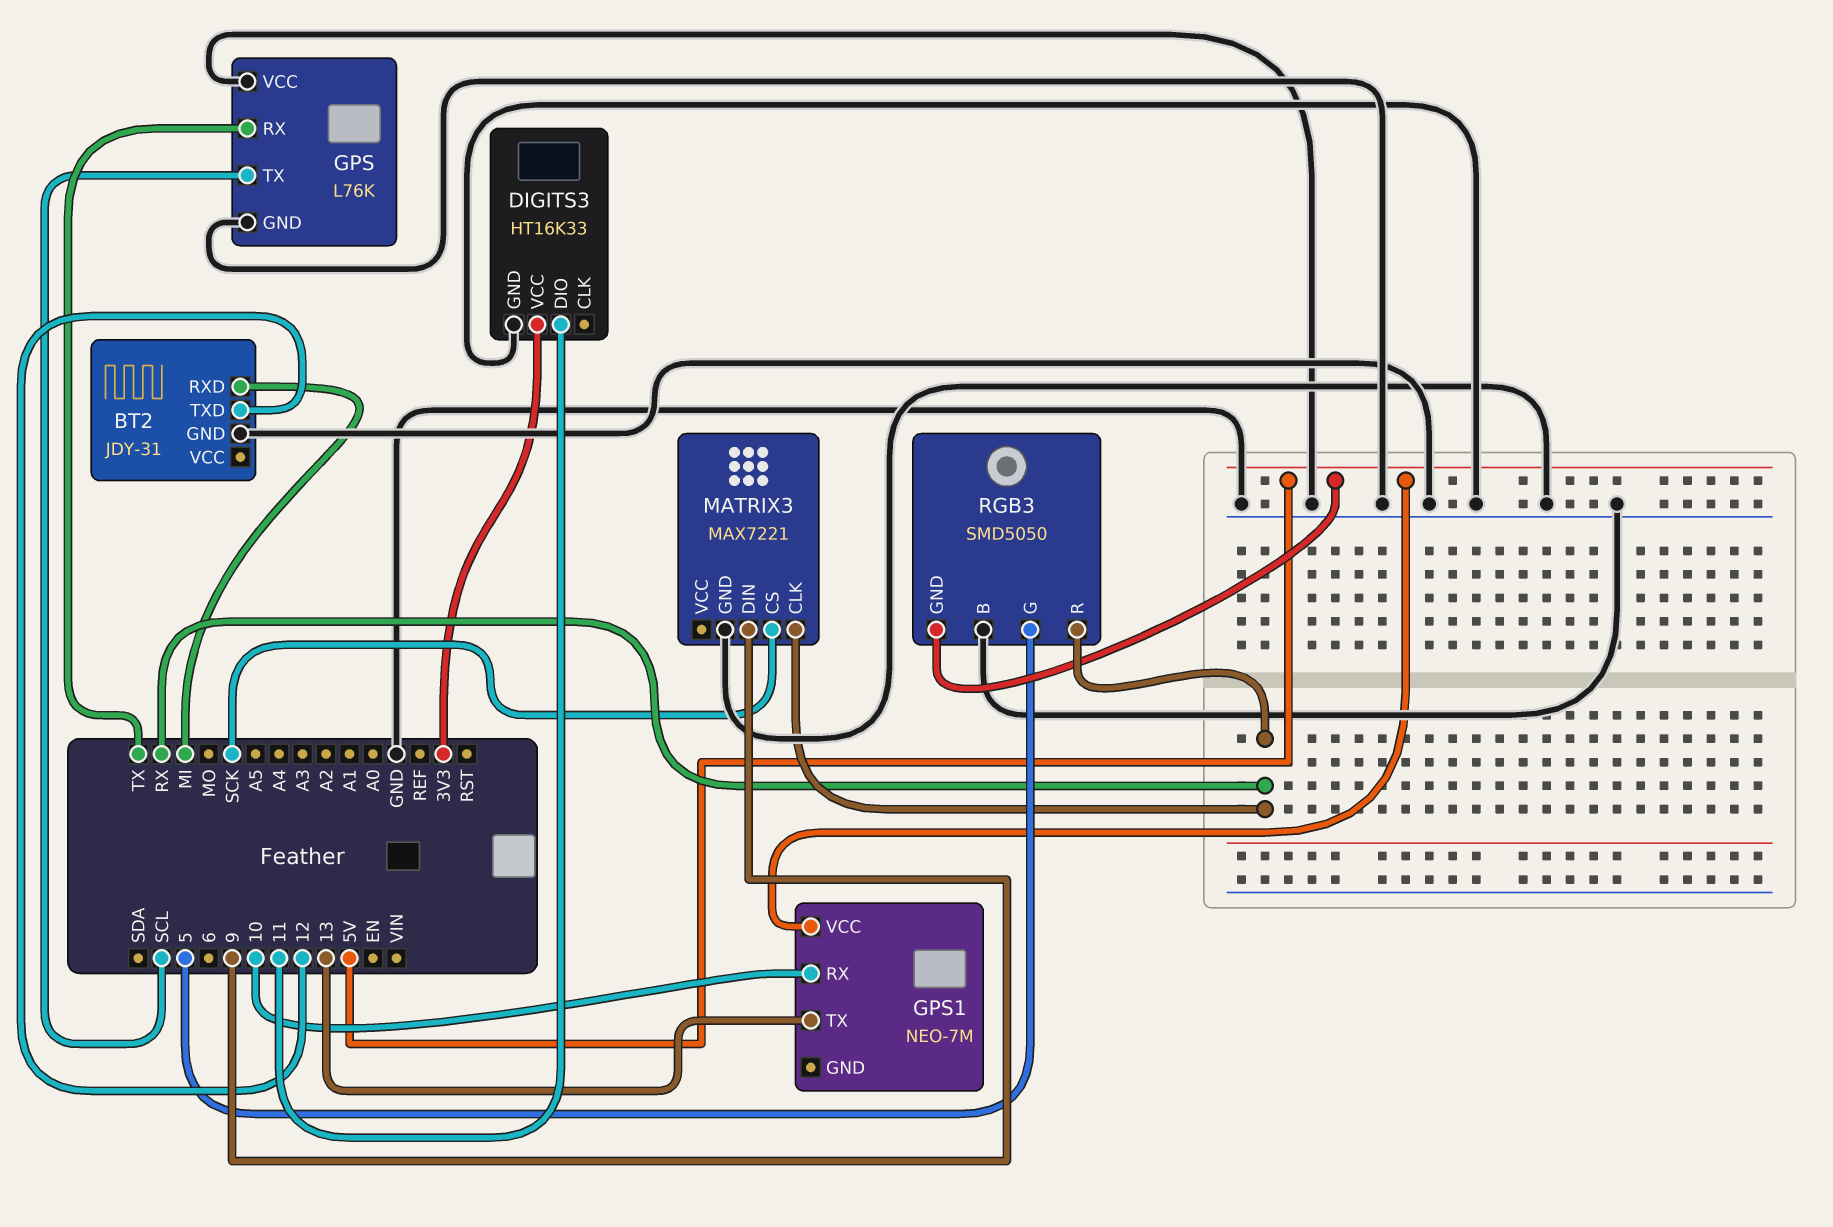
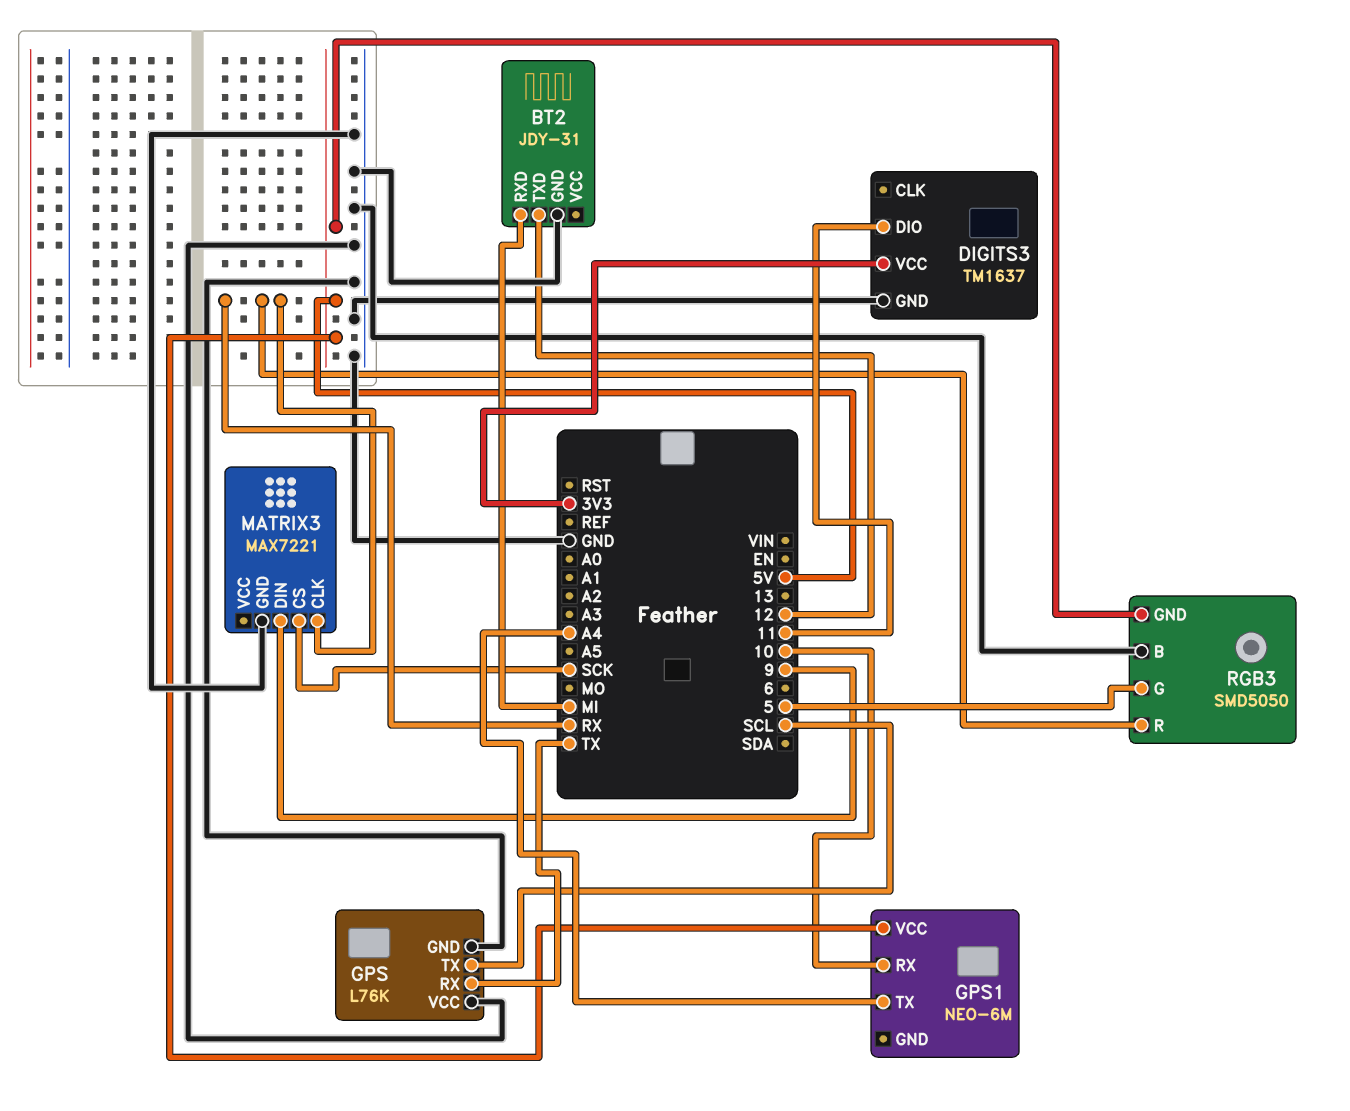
DIGITS3: HT16K33 -> TM1637
GPS1: NEO-7M -> NEO-6M
GPS1 pin TX: 13 -> A4

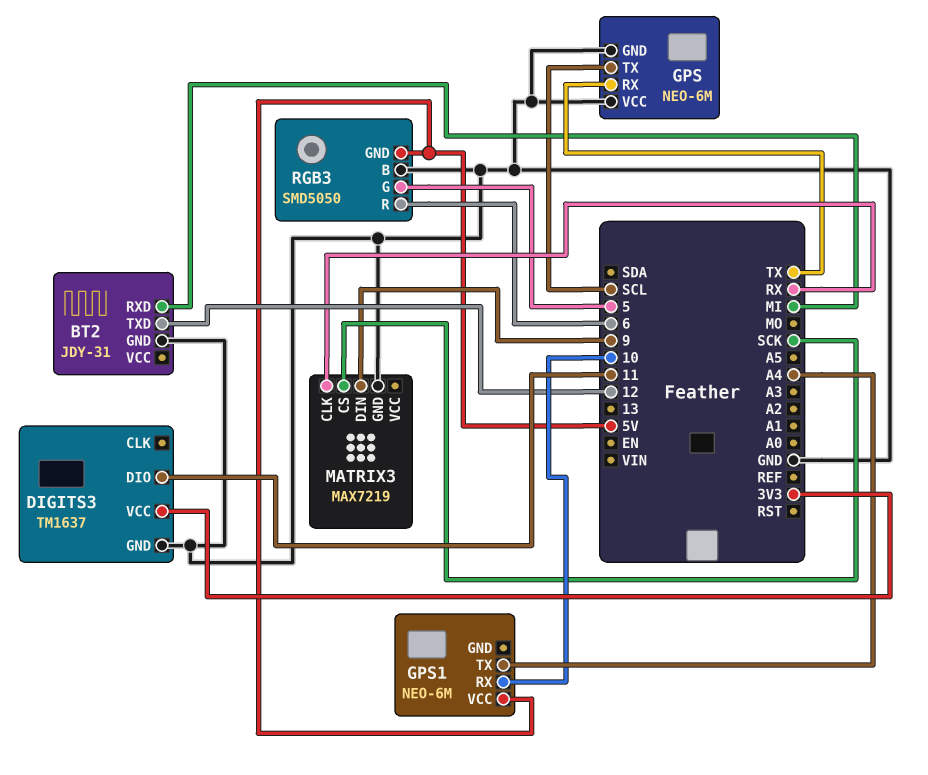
GPS: L76K -> NEO-6M
MATRIX3: MAX7221 -> MAX7219
RGB3 pin R: RX -> 6

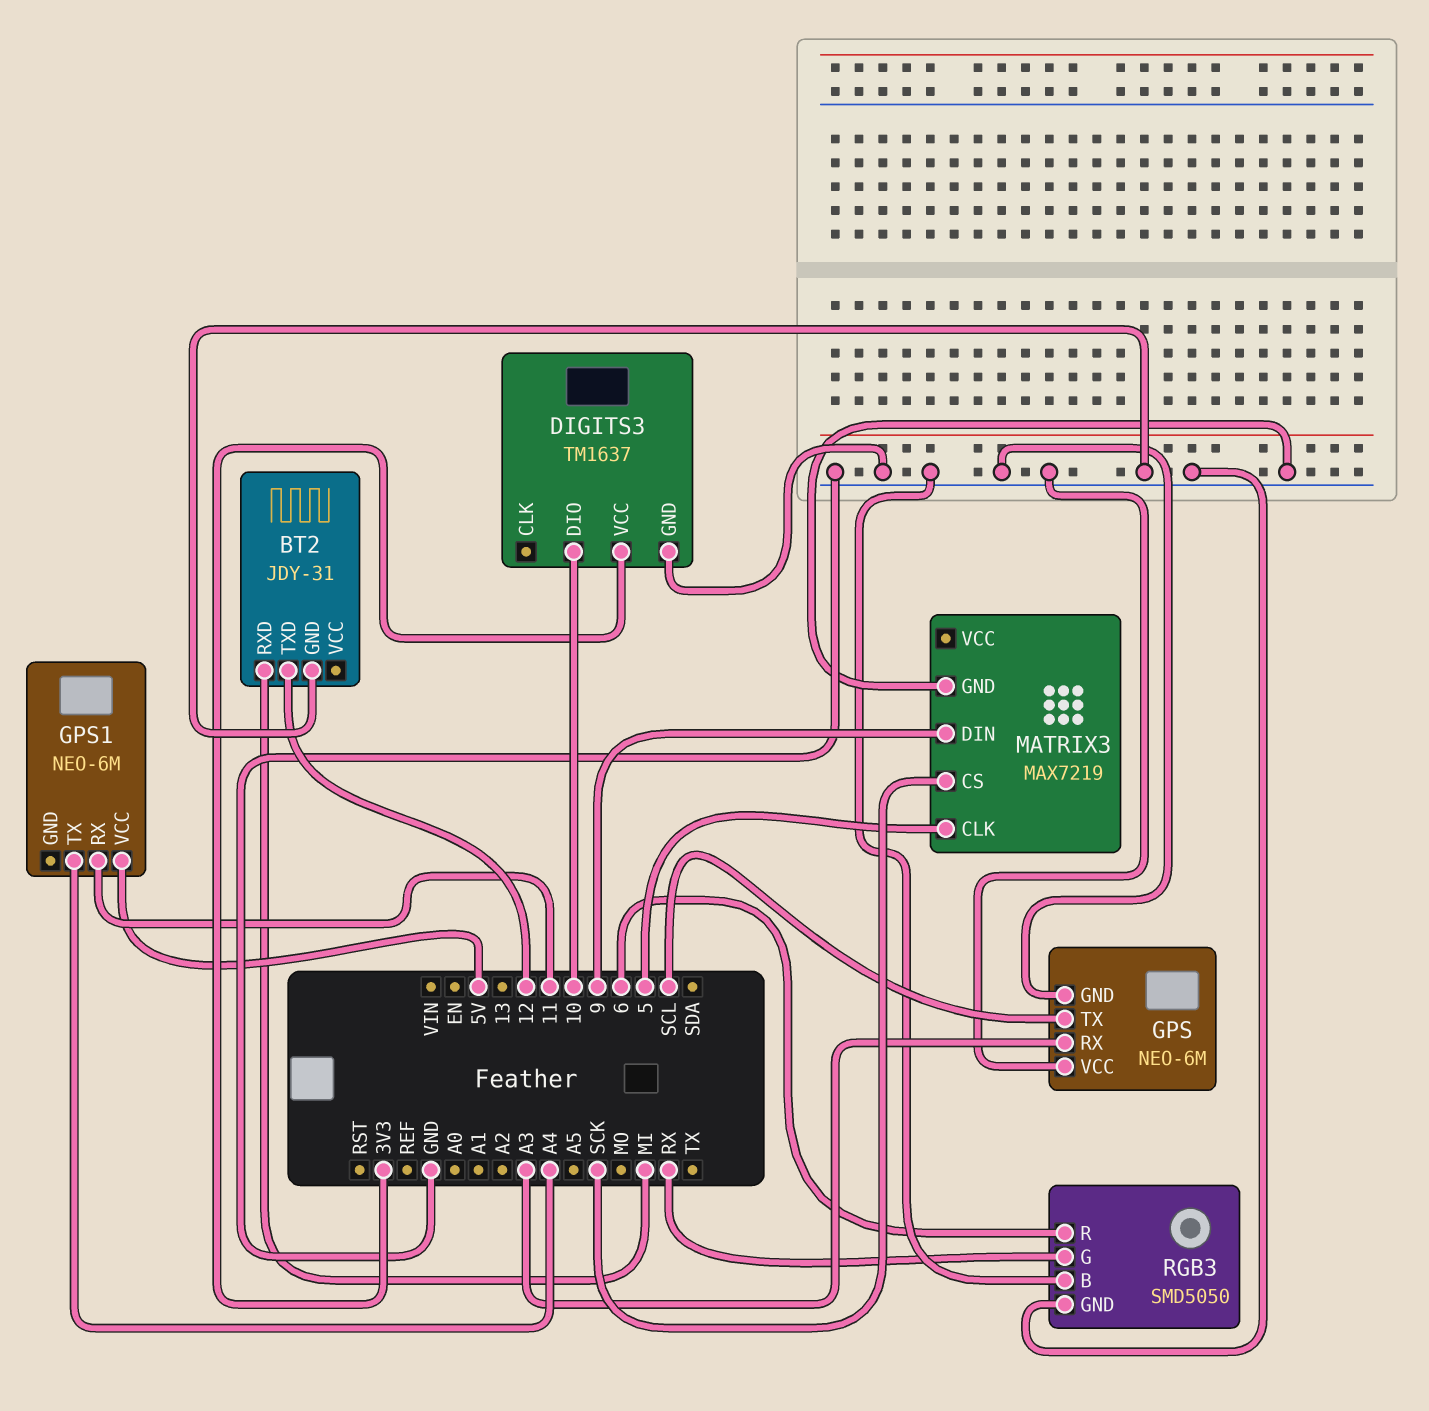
DIGITS3 pin DIO: 11 -> 10
GPS pin RX: TX -> A3
GPS1 pin RX: 10 -> 11
MATRIX3 pin CLK: RX -> 5
RGB3 pin G: 5 -> RX
RGB3 pin GND: 5V -> GND

